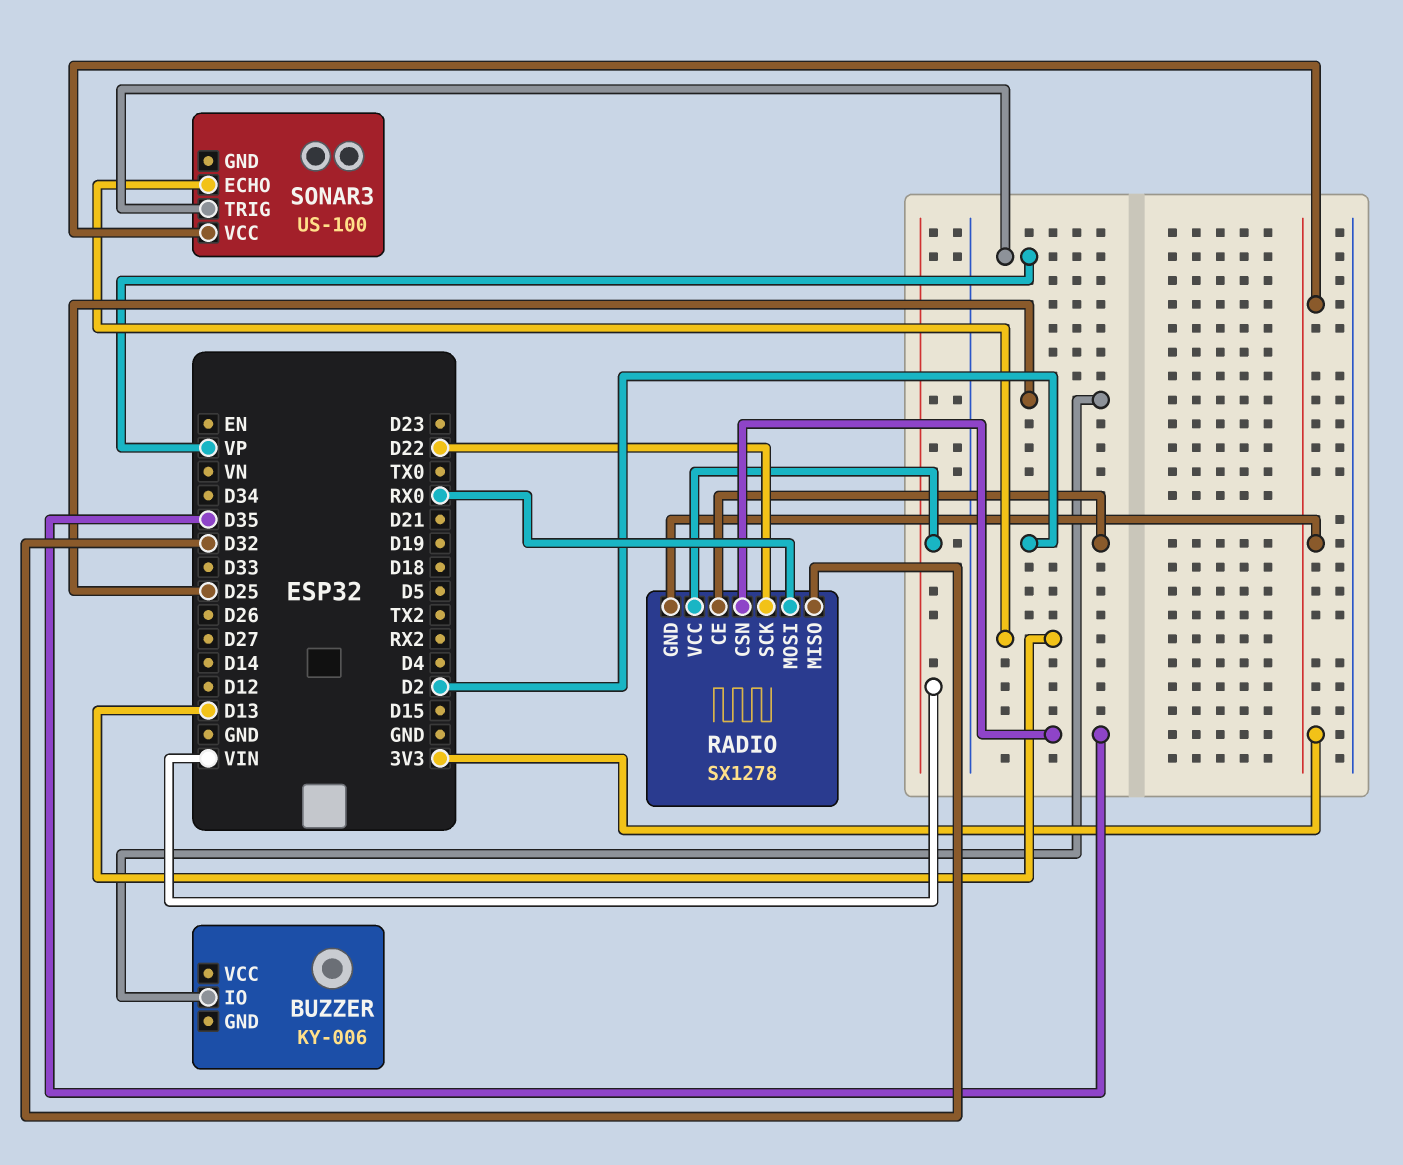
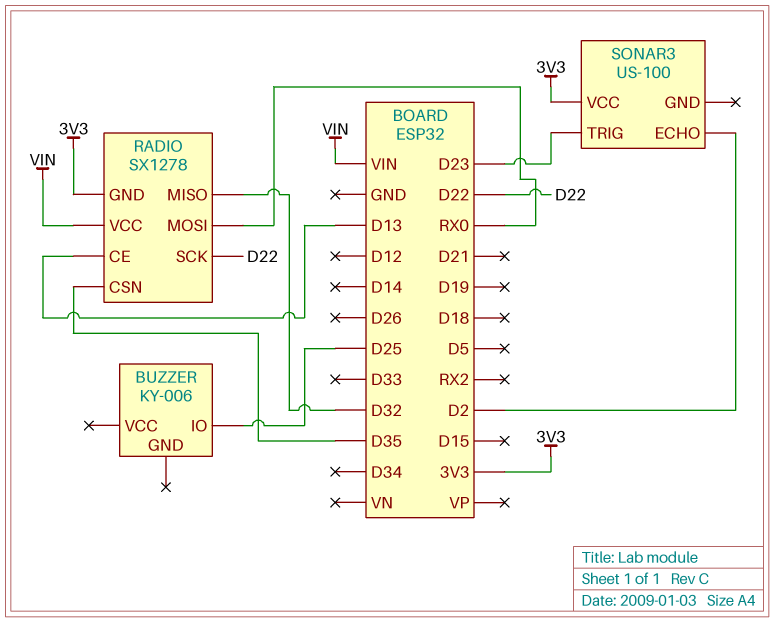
RADIO pin CE: D2 -> D13
SONAR3 pin ECHO: D13 -> D2
SONAR3 pin TRIG: VP -> D23

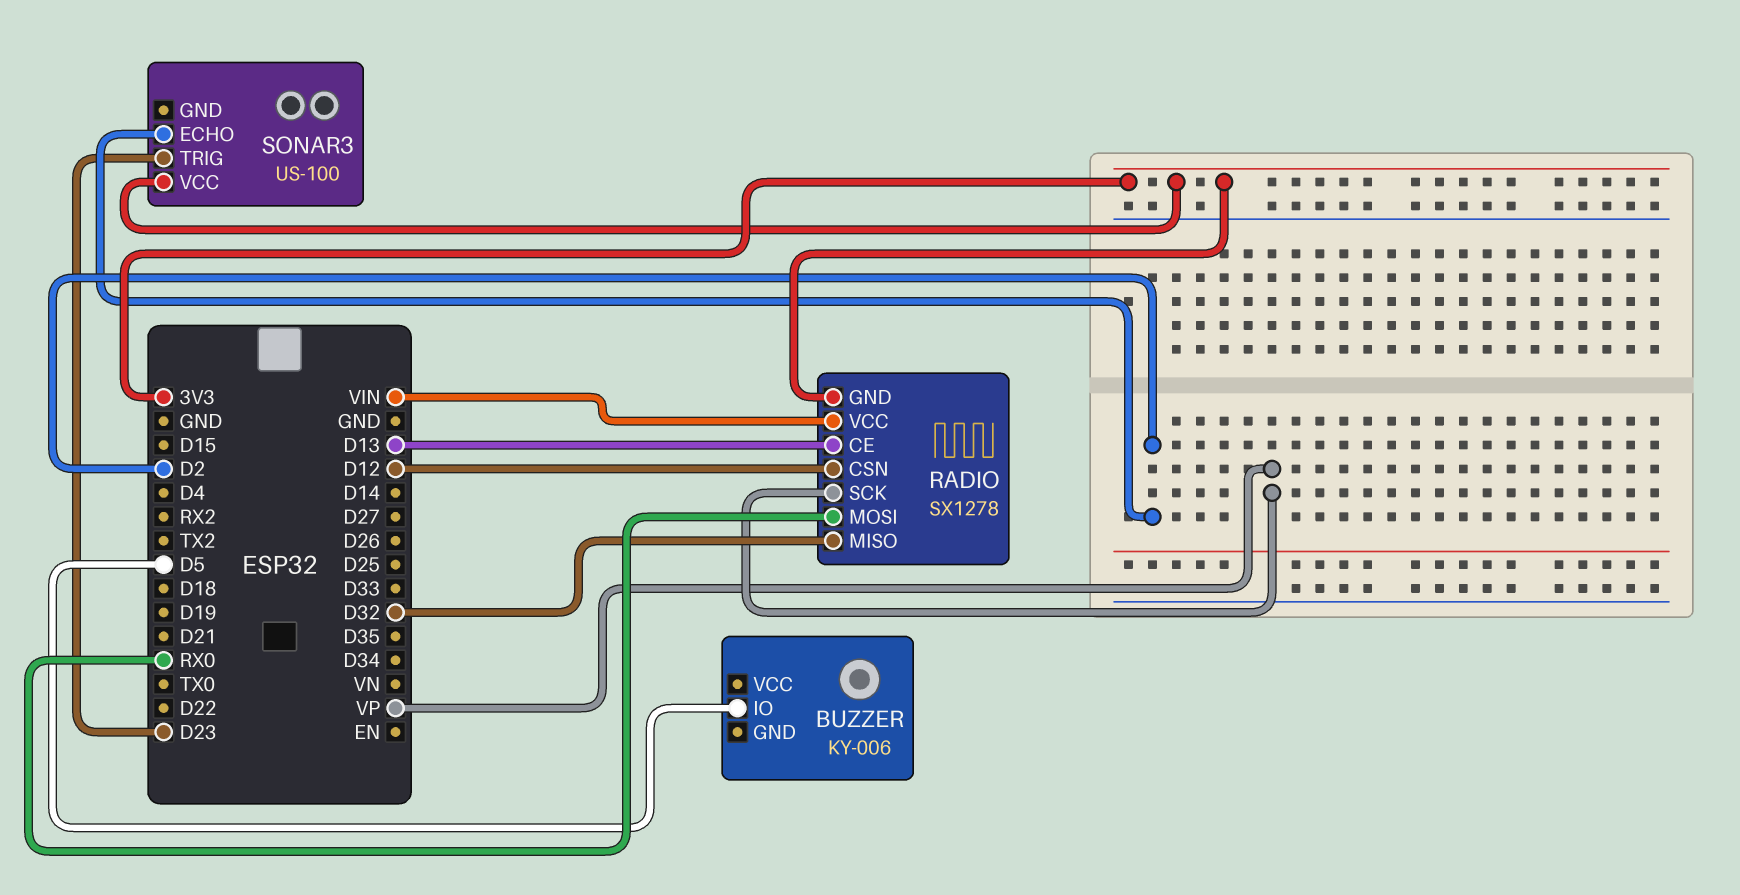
BUZZER pin IO: D25 -> D5
RADIO pin CSN: D35 -> D12
RADIO pin SCK: D22 -> VP

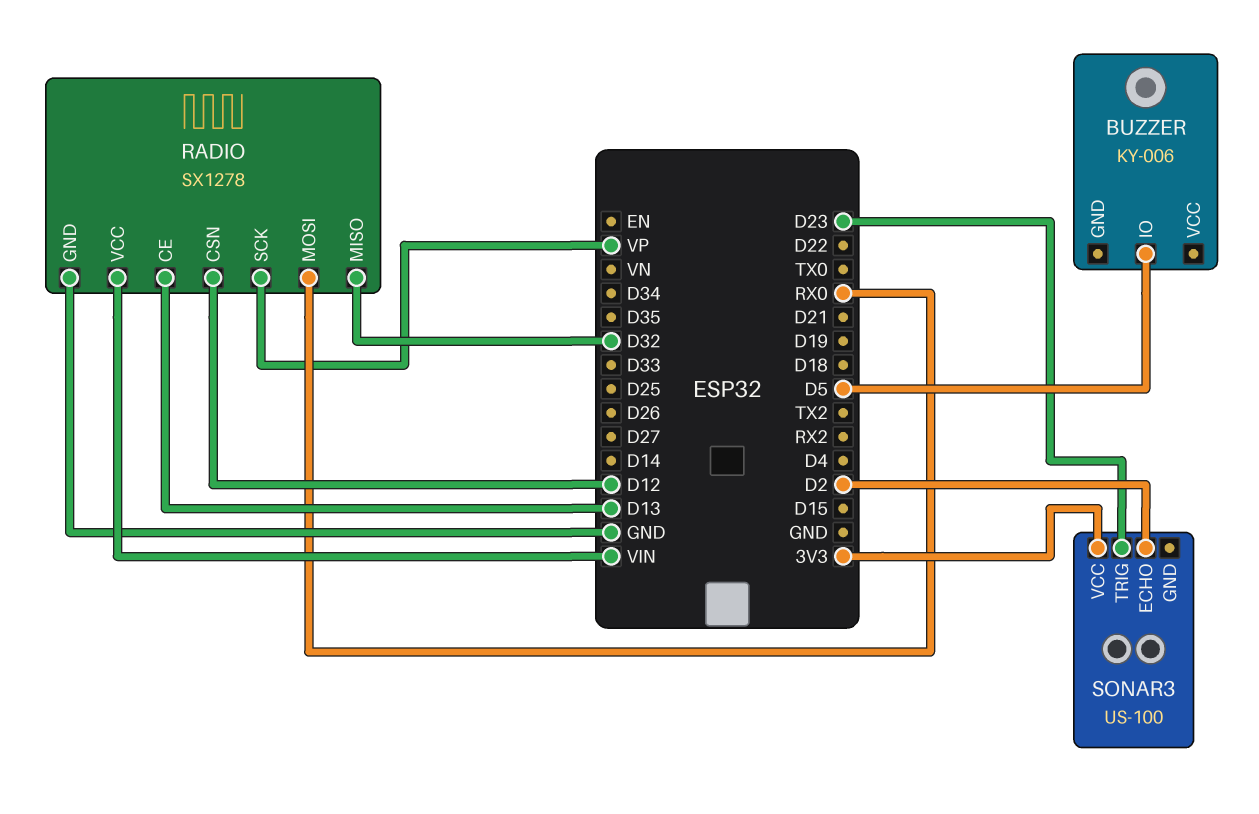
RADIO pin GND: 3V3 -> GND

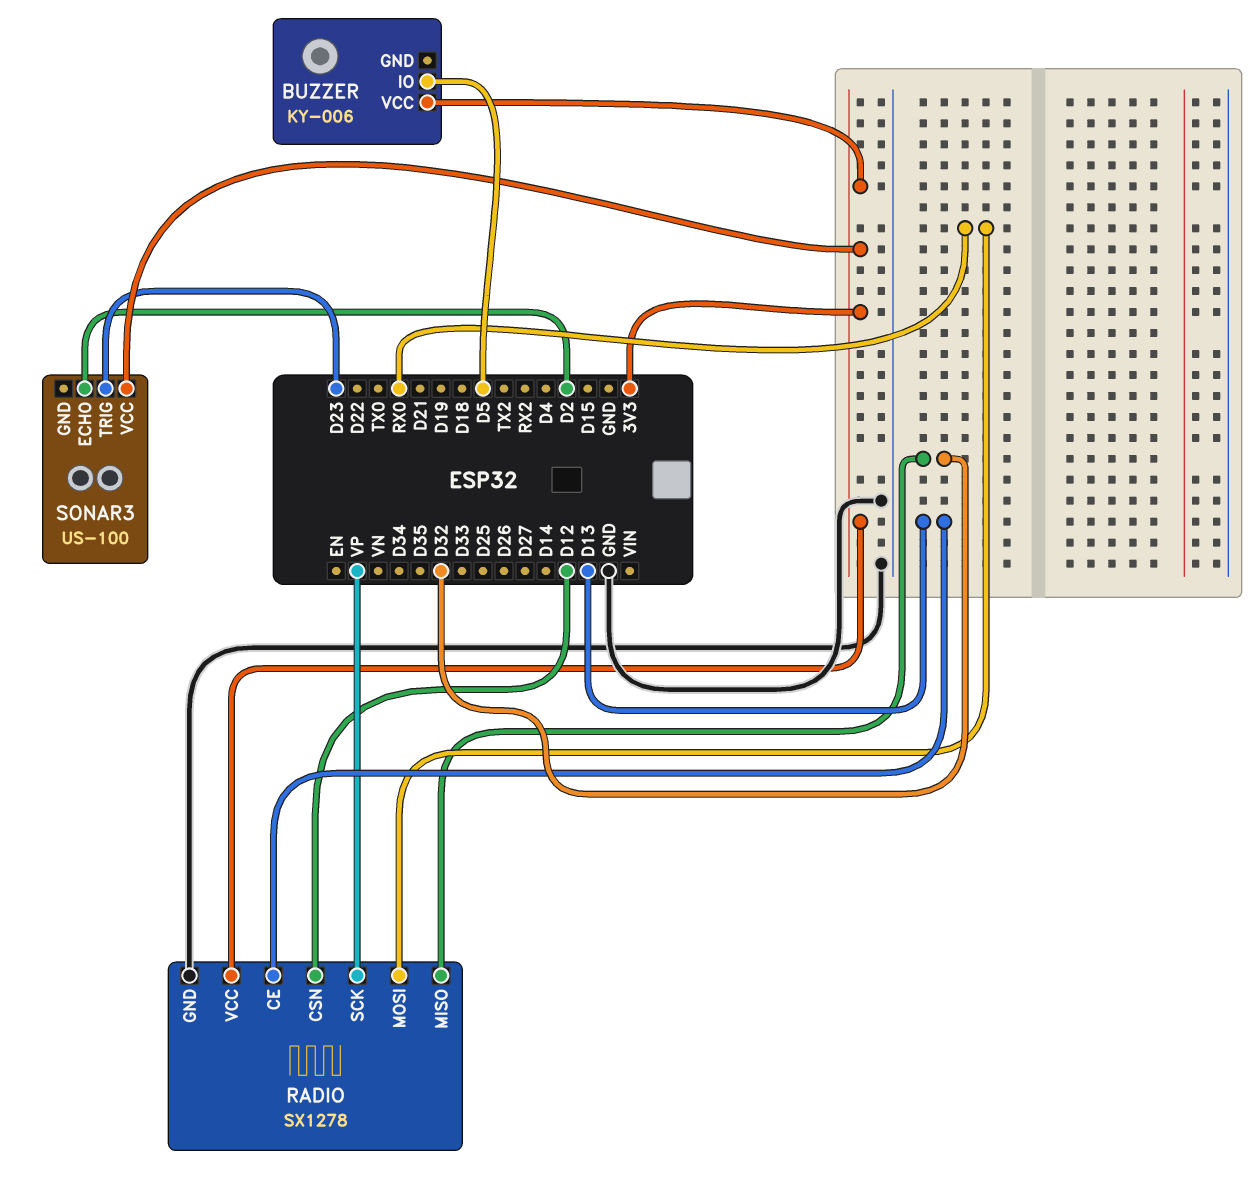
BUZZER pin VCC: none -> 3V3
RADIO pin VCC: VIN -> 3V3

